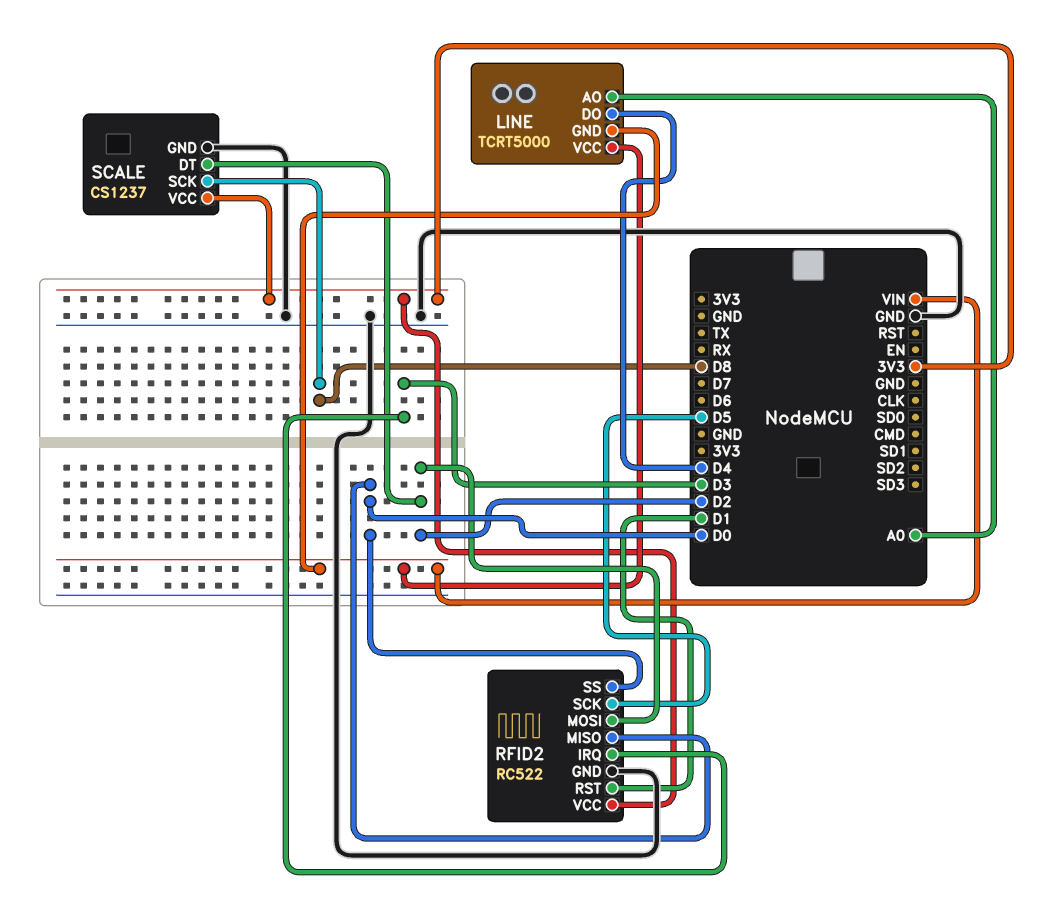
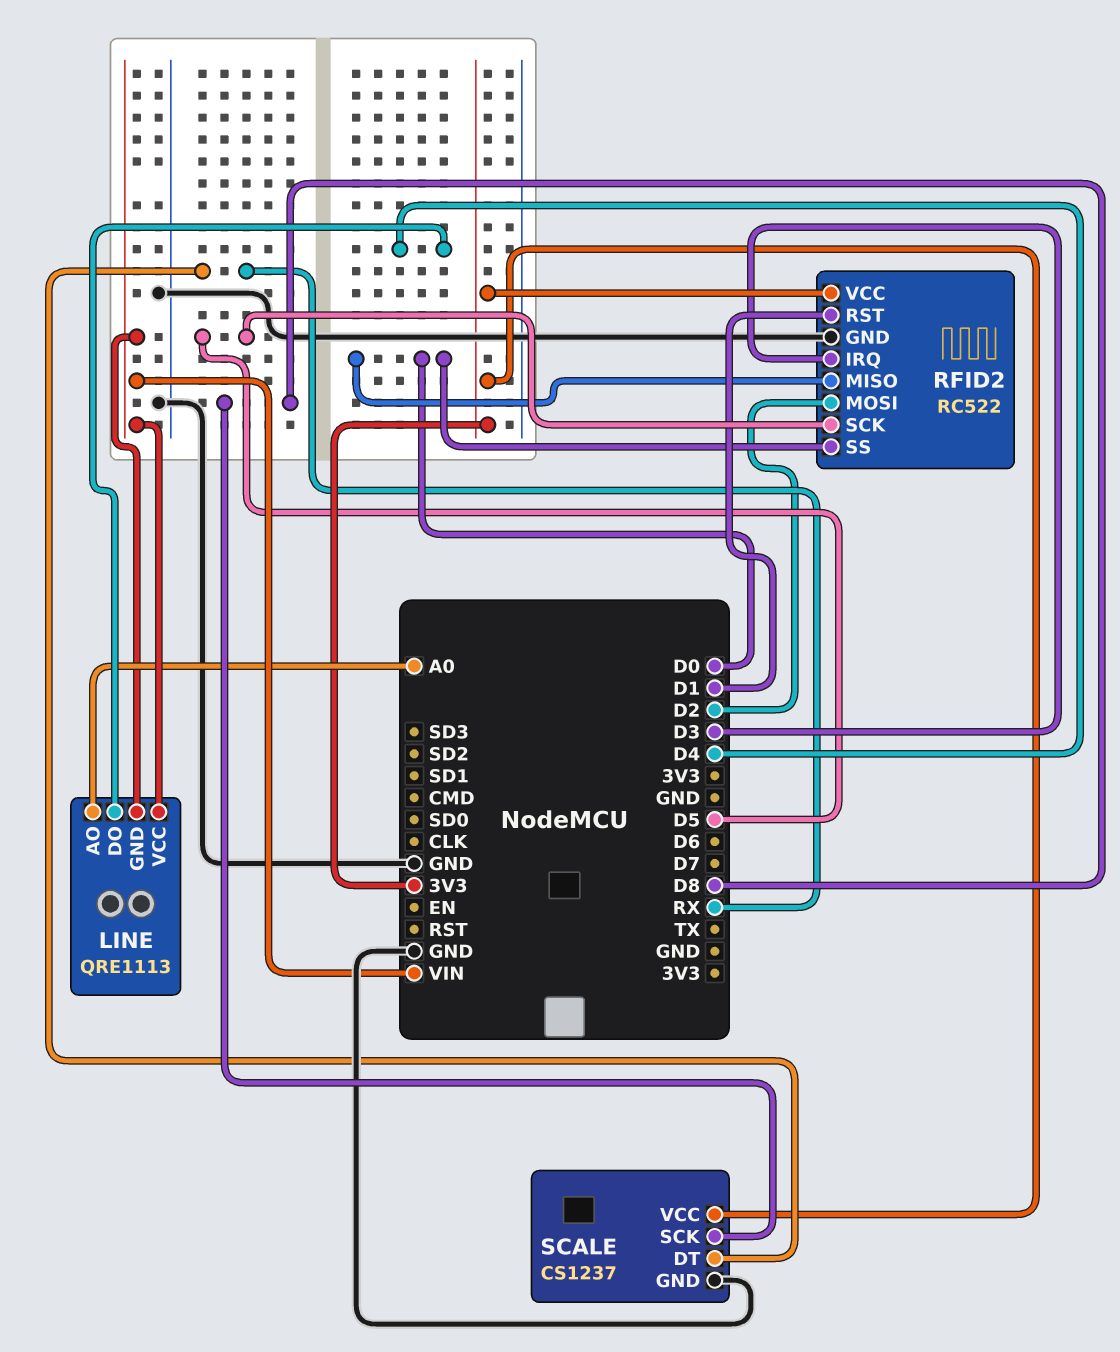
LINE: TCRT5000 -> QRE1113
SCALE pin DT: D2 -> RX

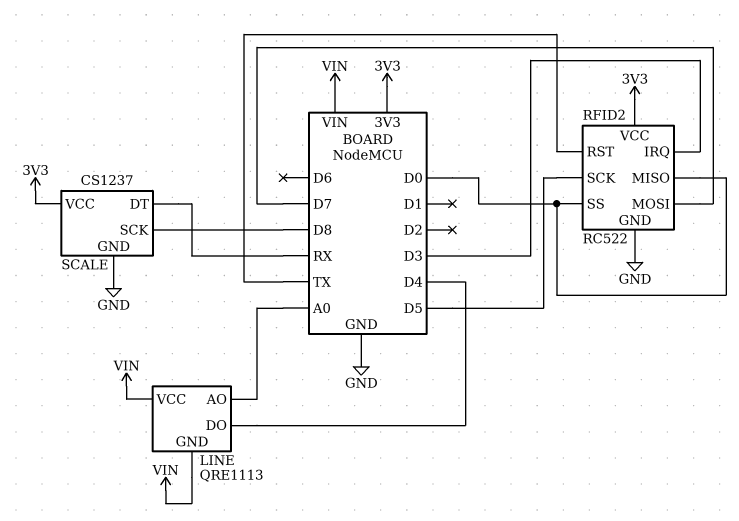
RFID2 pin MOSI: D2 -> D7
RFID2 pin RST: D1 -> TX

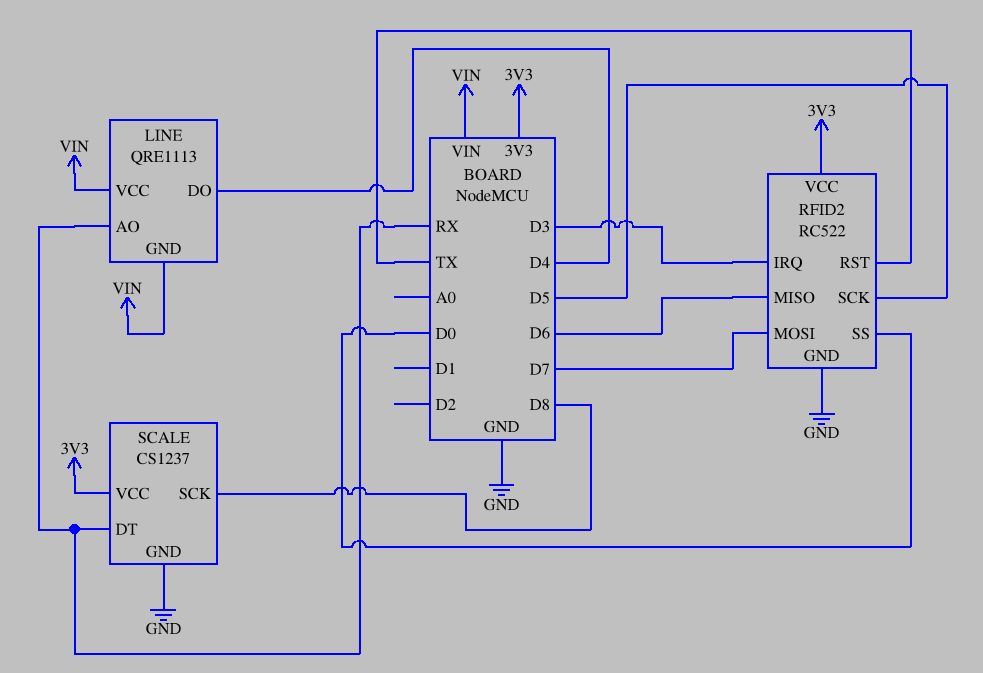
LINE pin AO: A0 -> RX
RFID2 pin MISO: D0 -> D6

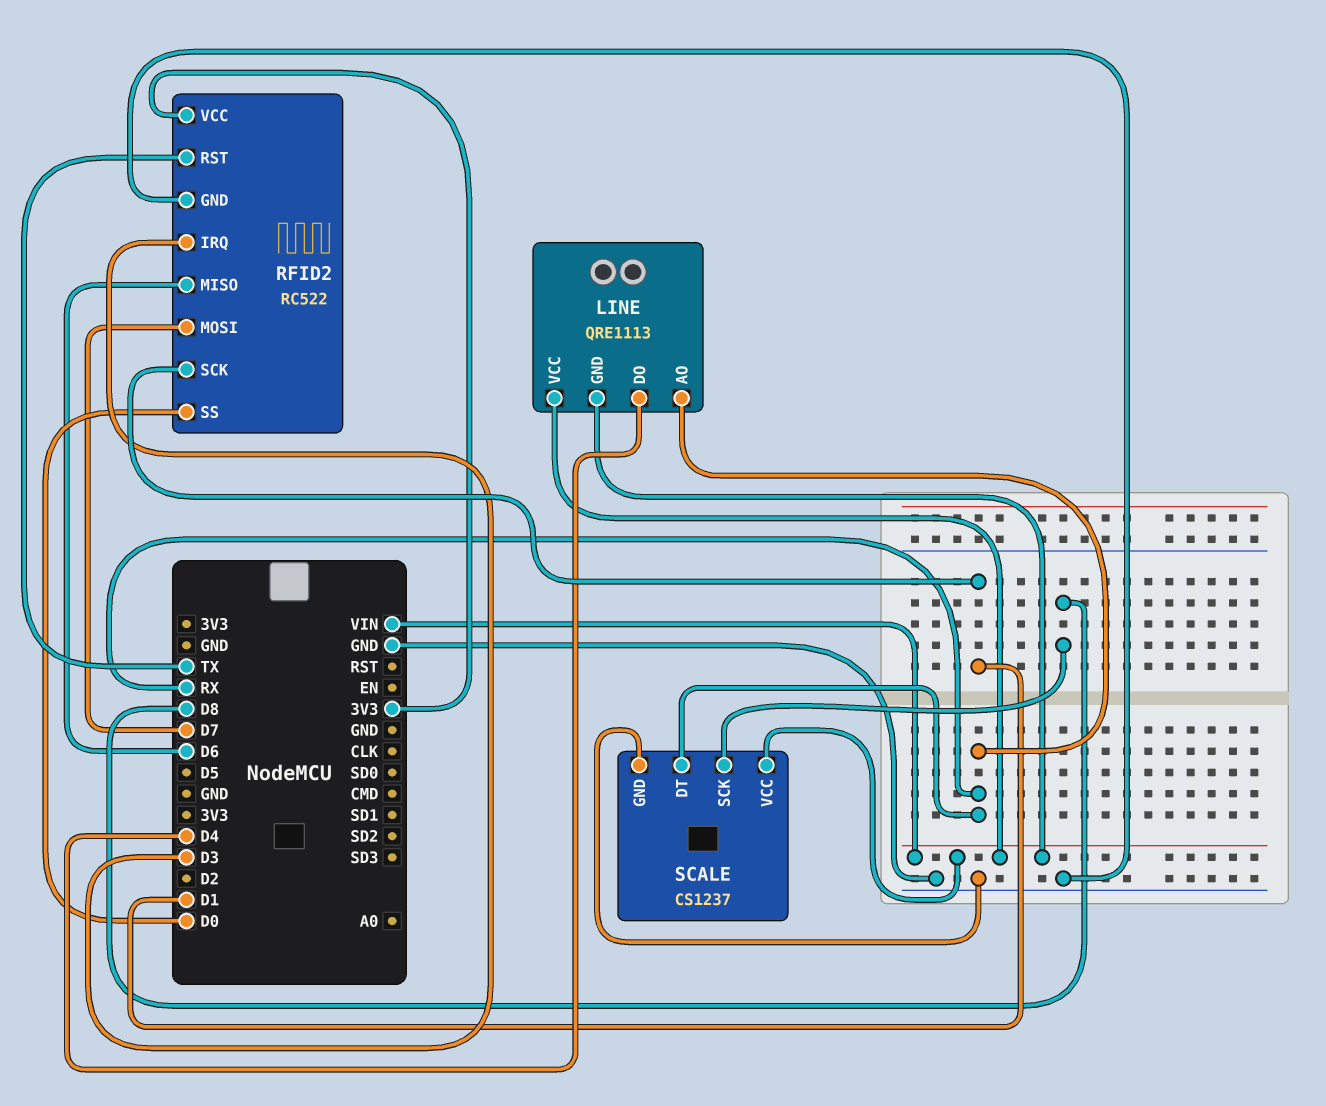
RFID2 pin SCK: D5 -> D1
SCALE pin VCC: 3V3 -> VIN

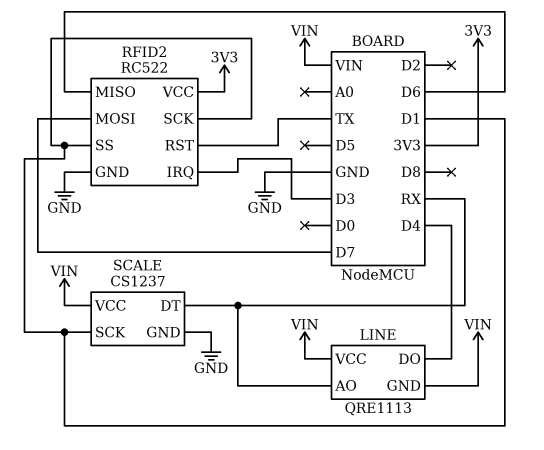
RFID2 pin SS: D0 -> D1
SCALE pin SCK: D8 -> D1

